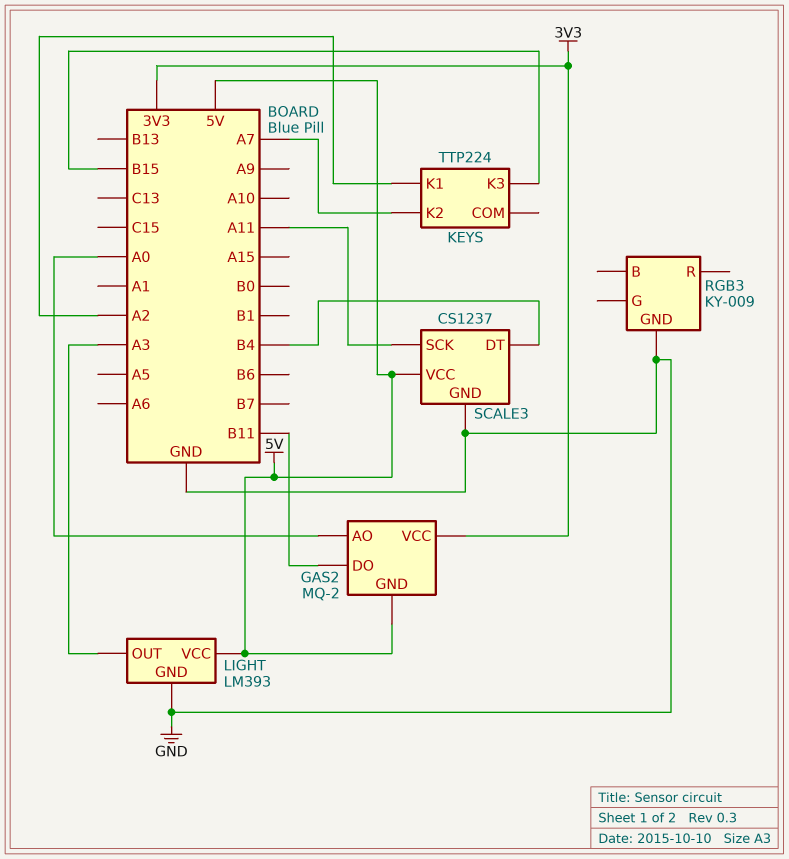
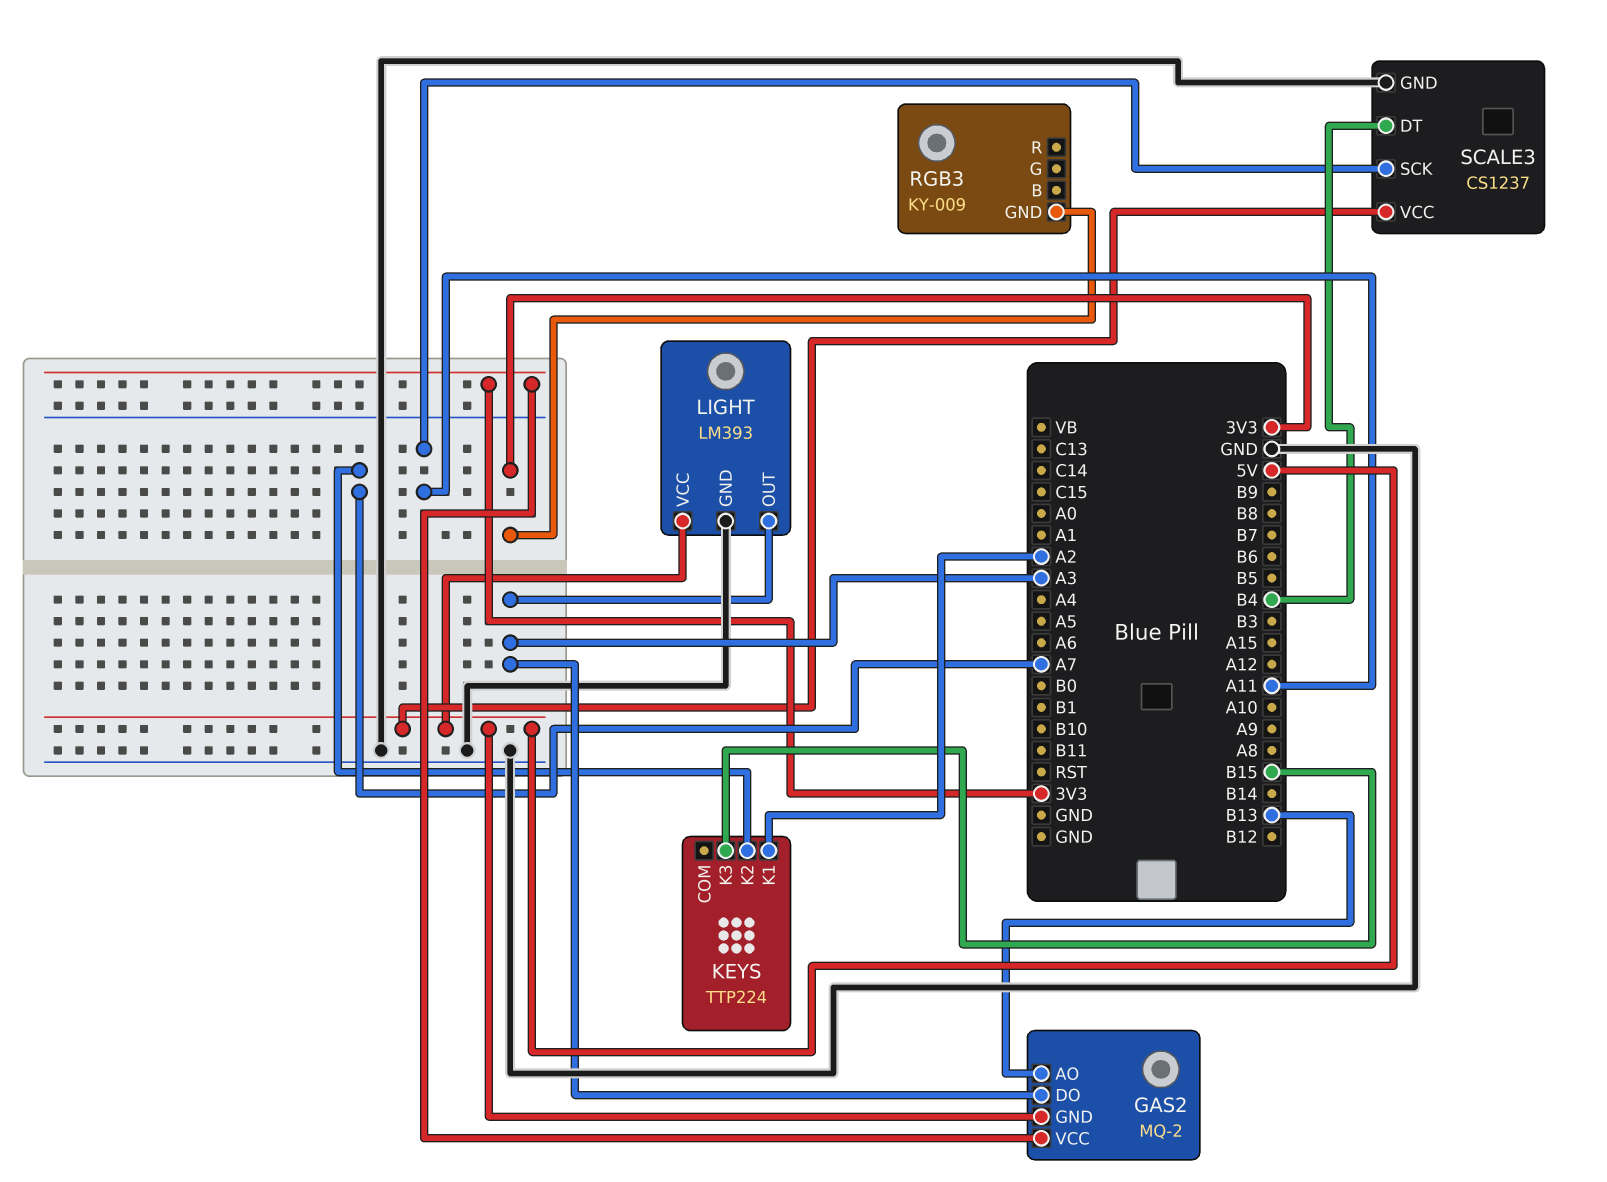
GAS2 pin AO: A0 -> B13
GAS2 pin DO: B11 -> A3
RGB3 pin GND: GND -> 3V3

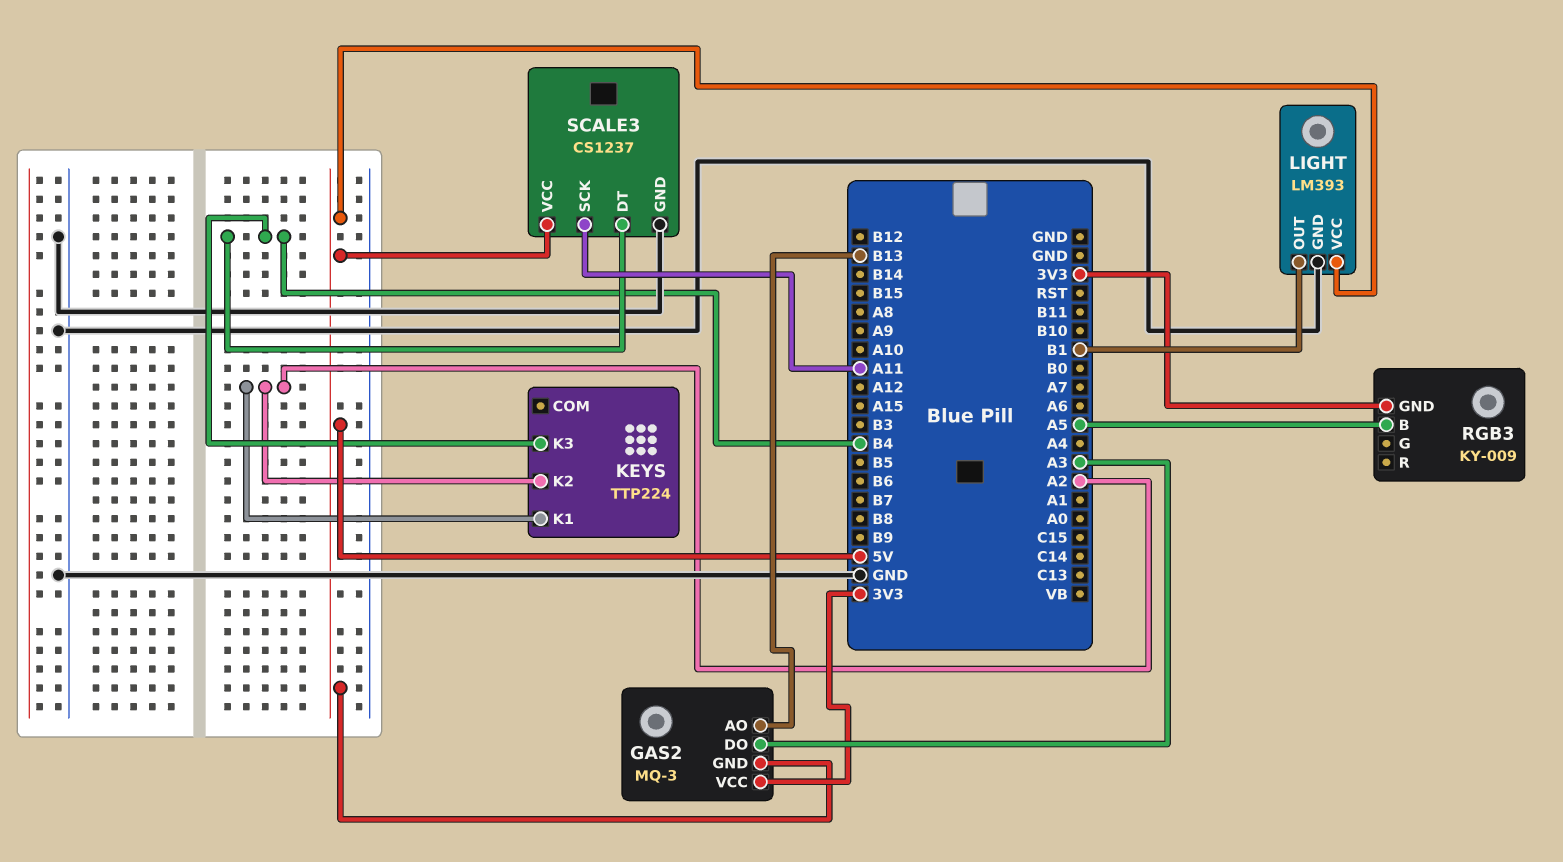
GAS2: MQ-2 -> MQ-3
KEYS pin K2: A7 -> A2
KEYS pin K3: B15 -> B4
LIGHT pin OUT: A3 -> B1
RGB3 pin B: none -> A5

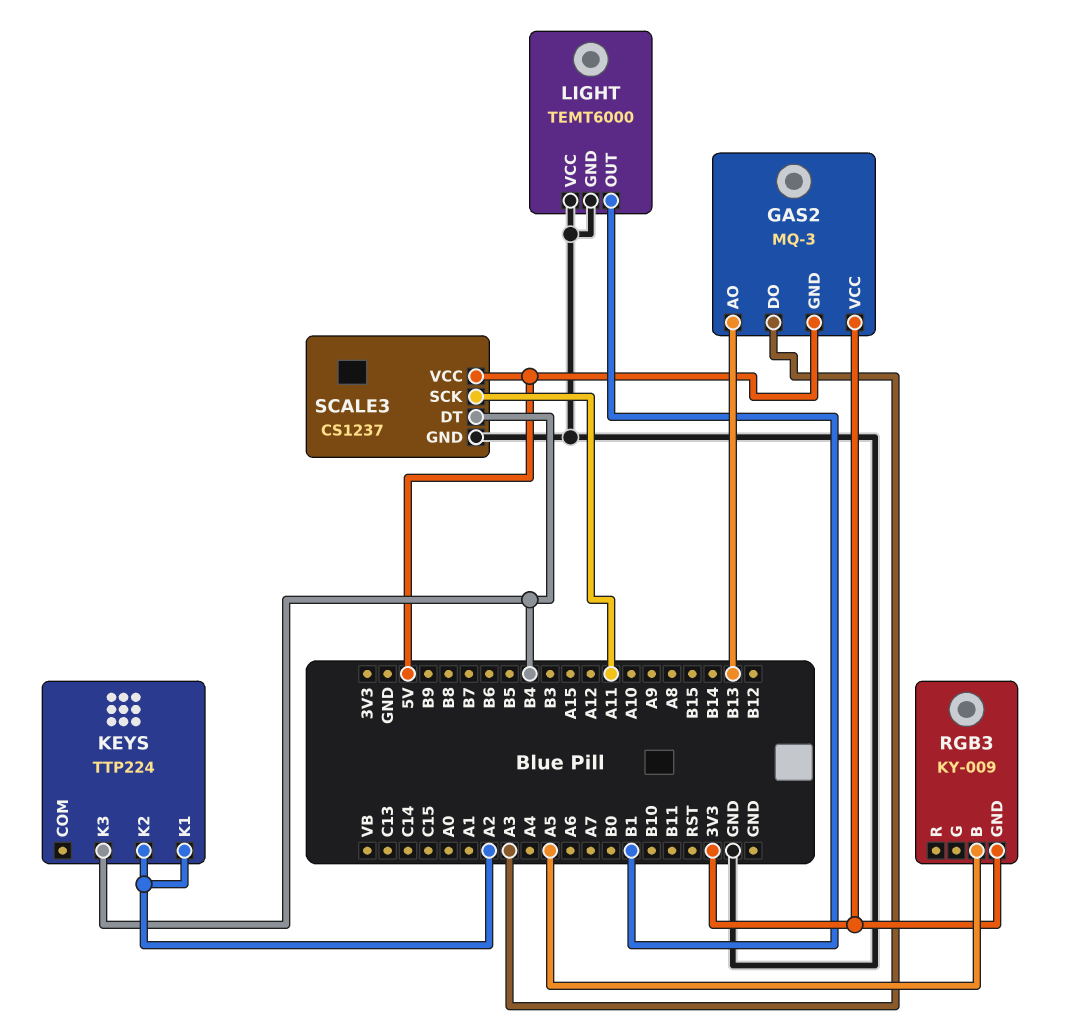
LIGHT: LM393 -> TEMT6000
LIGHT pin VCC: 5V -> GND

